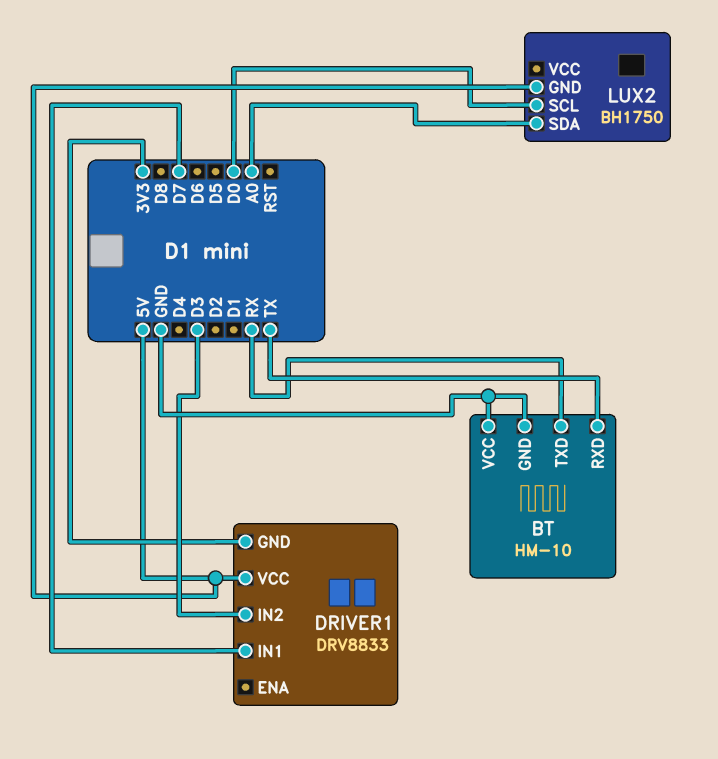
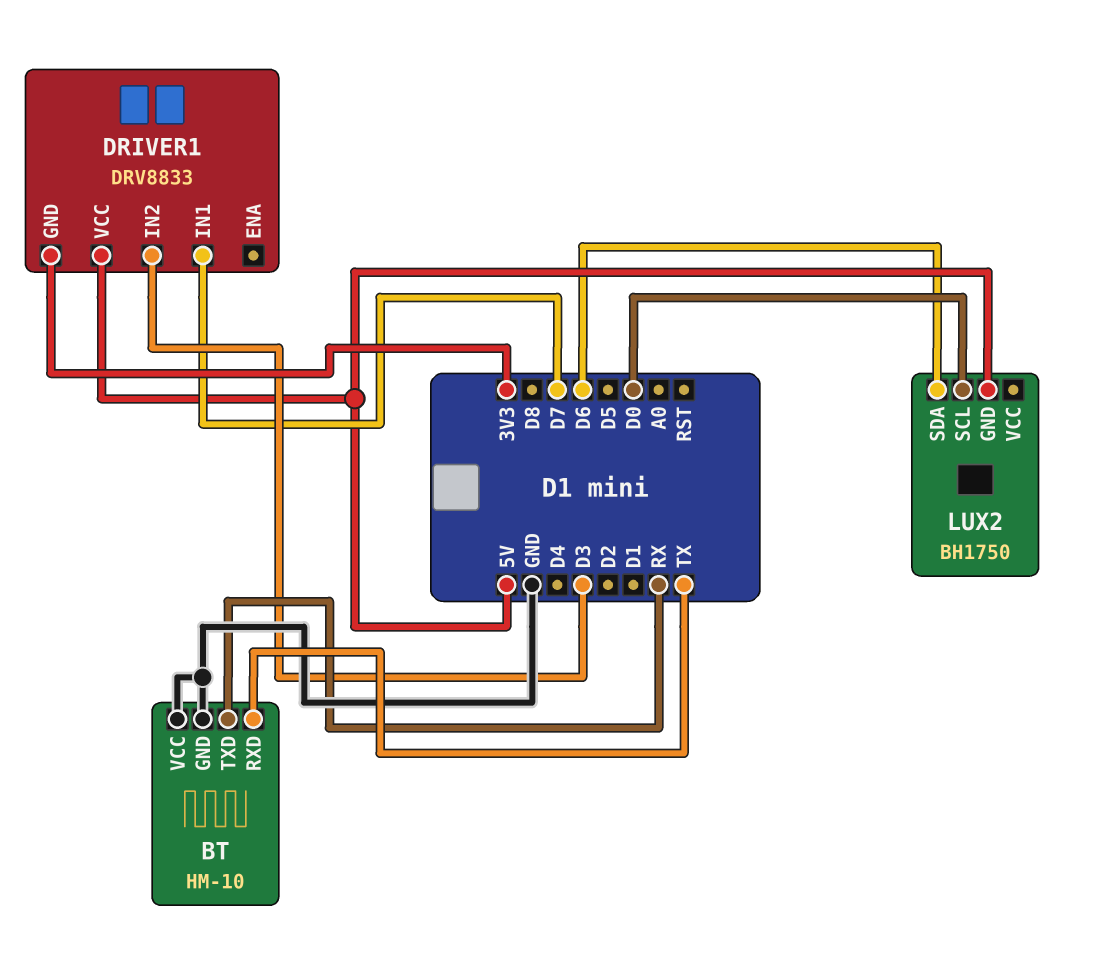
LUX2 pin SDA: A0 -> D6

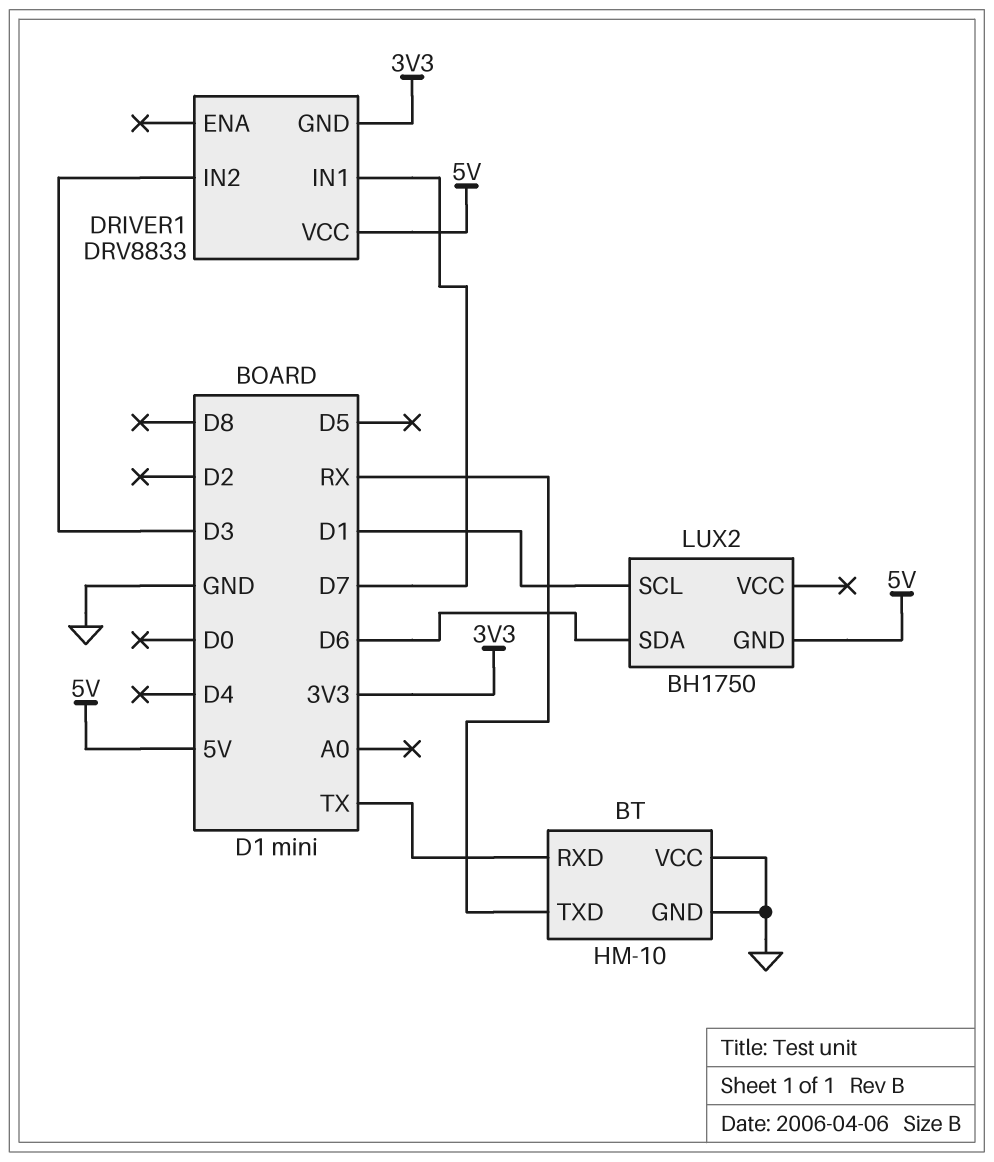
LUX2 pin SCL: D0 -> D1

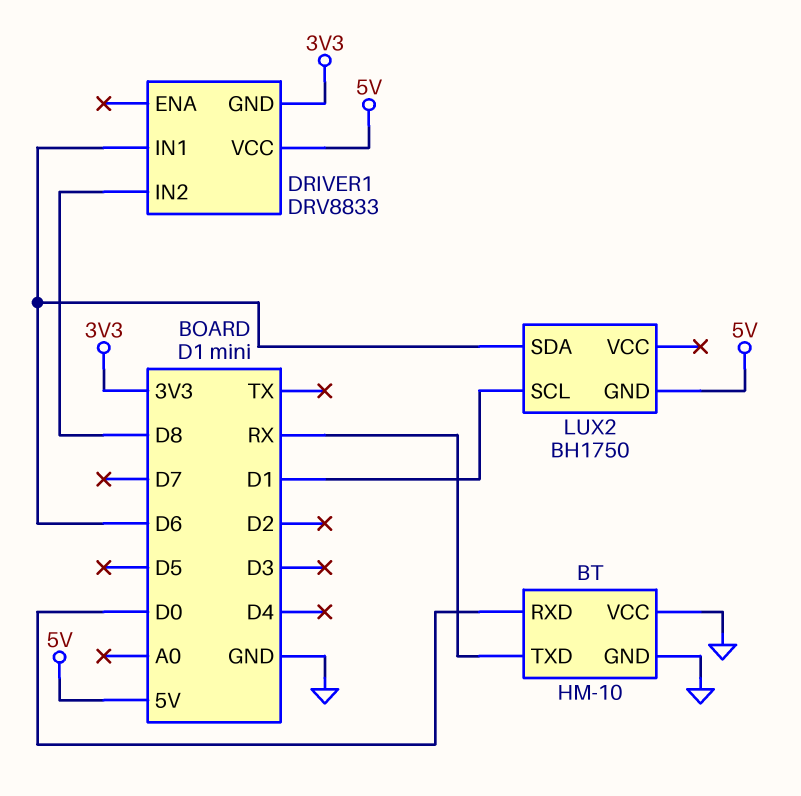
BT pin RXD: TX -> D0
DRIVER1 pin IN1: D7 -> D6
DRIVER1 pin IN2: D3 -> D8

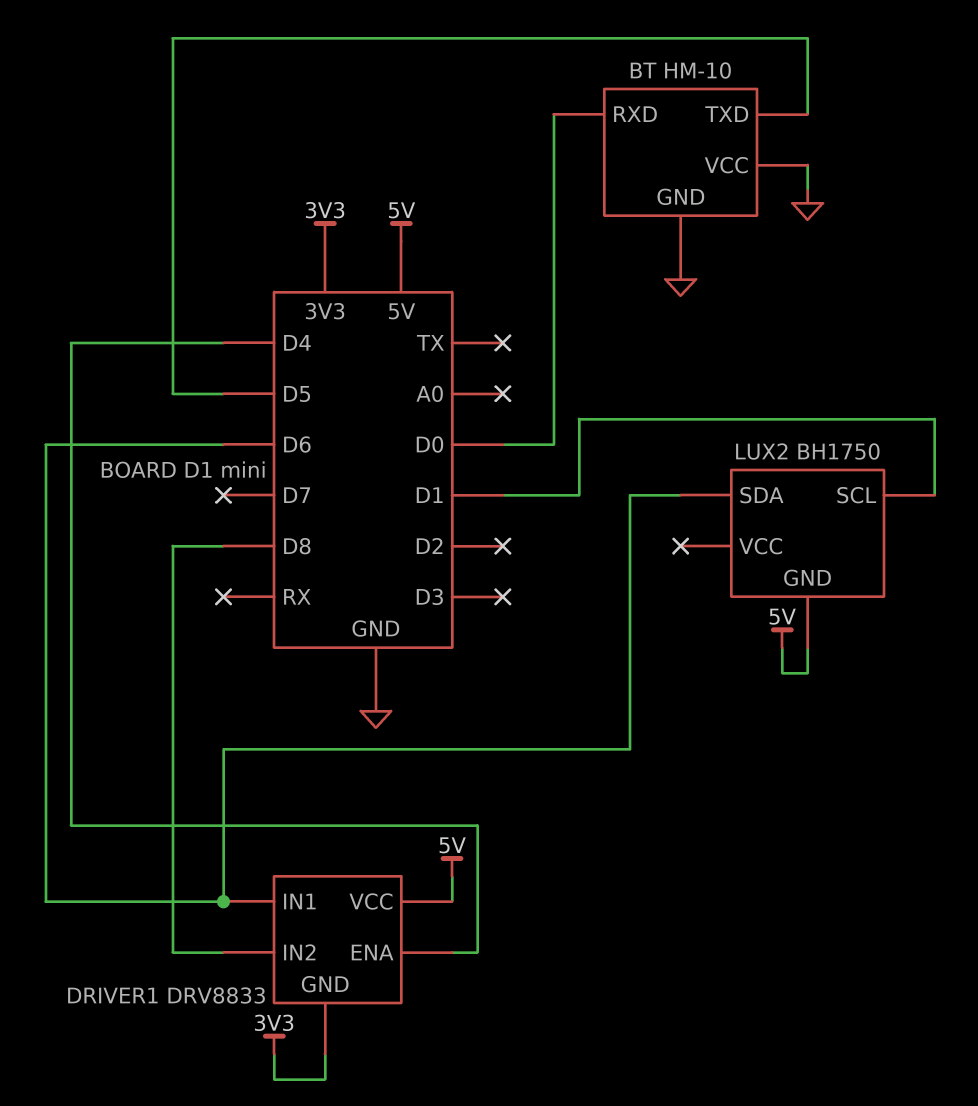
BT pin TXD: RX -> D5
DRIVER1 pin ENA: none -> D4

